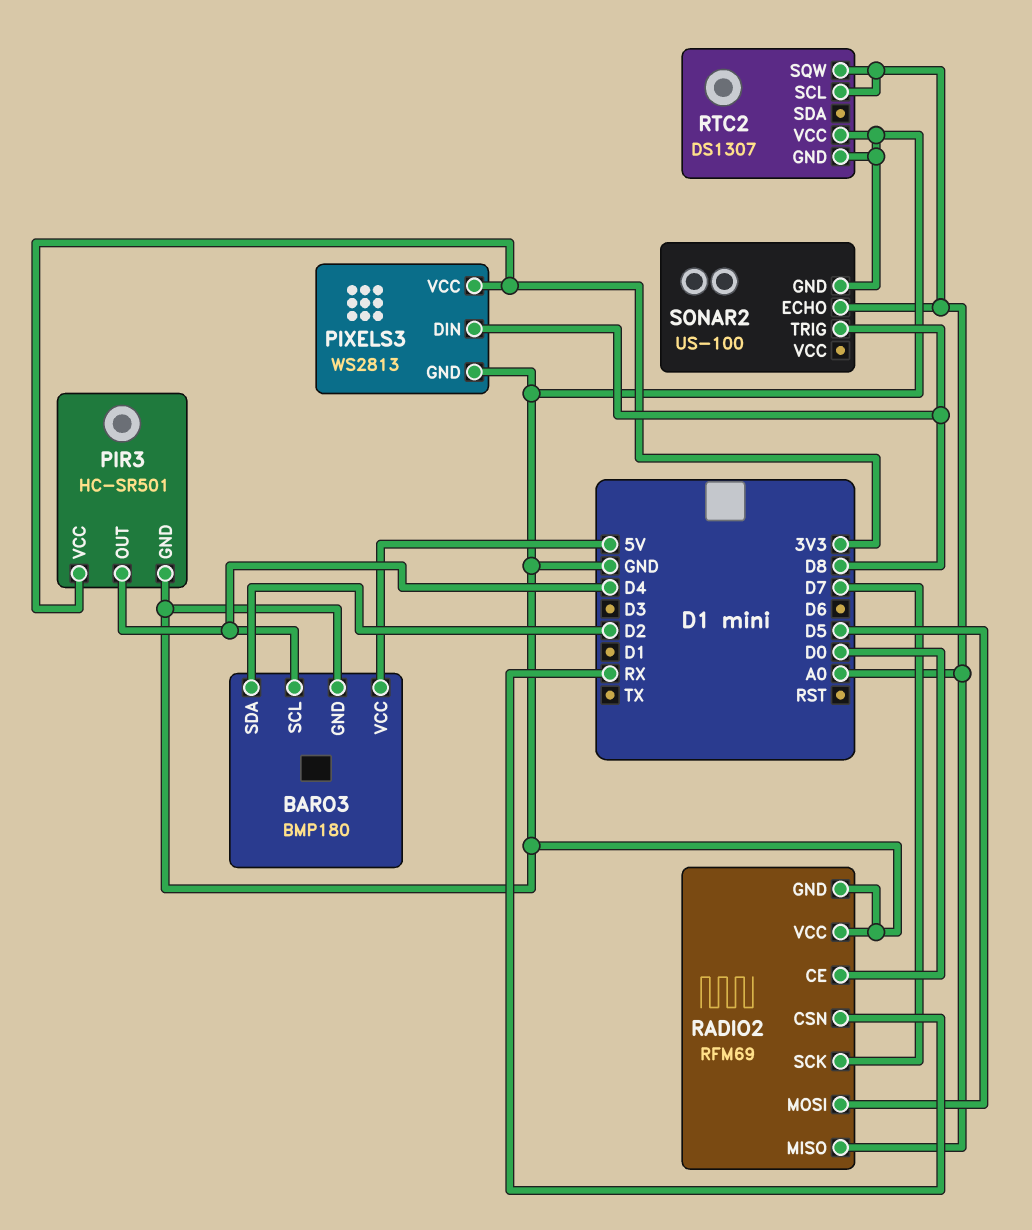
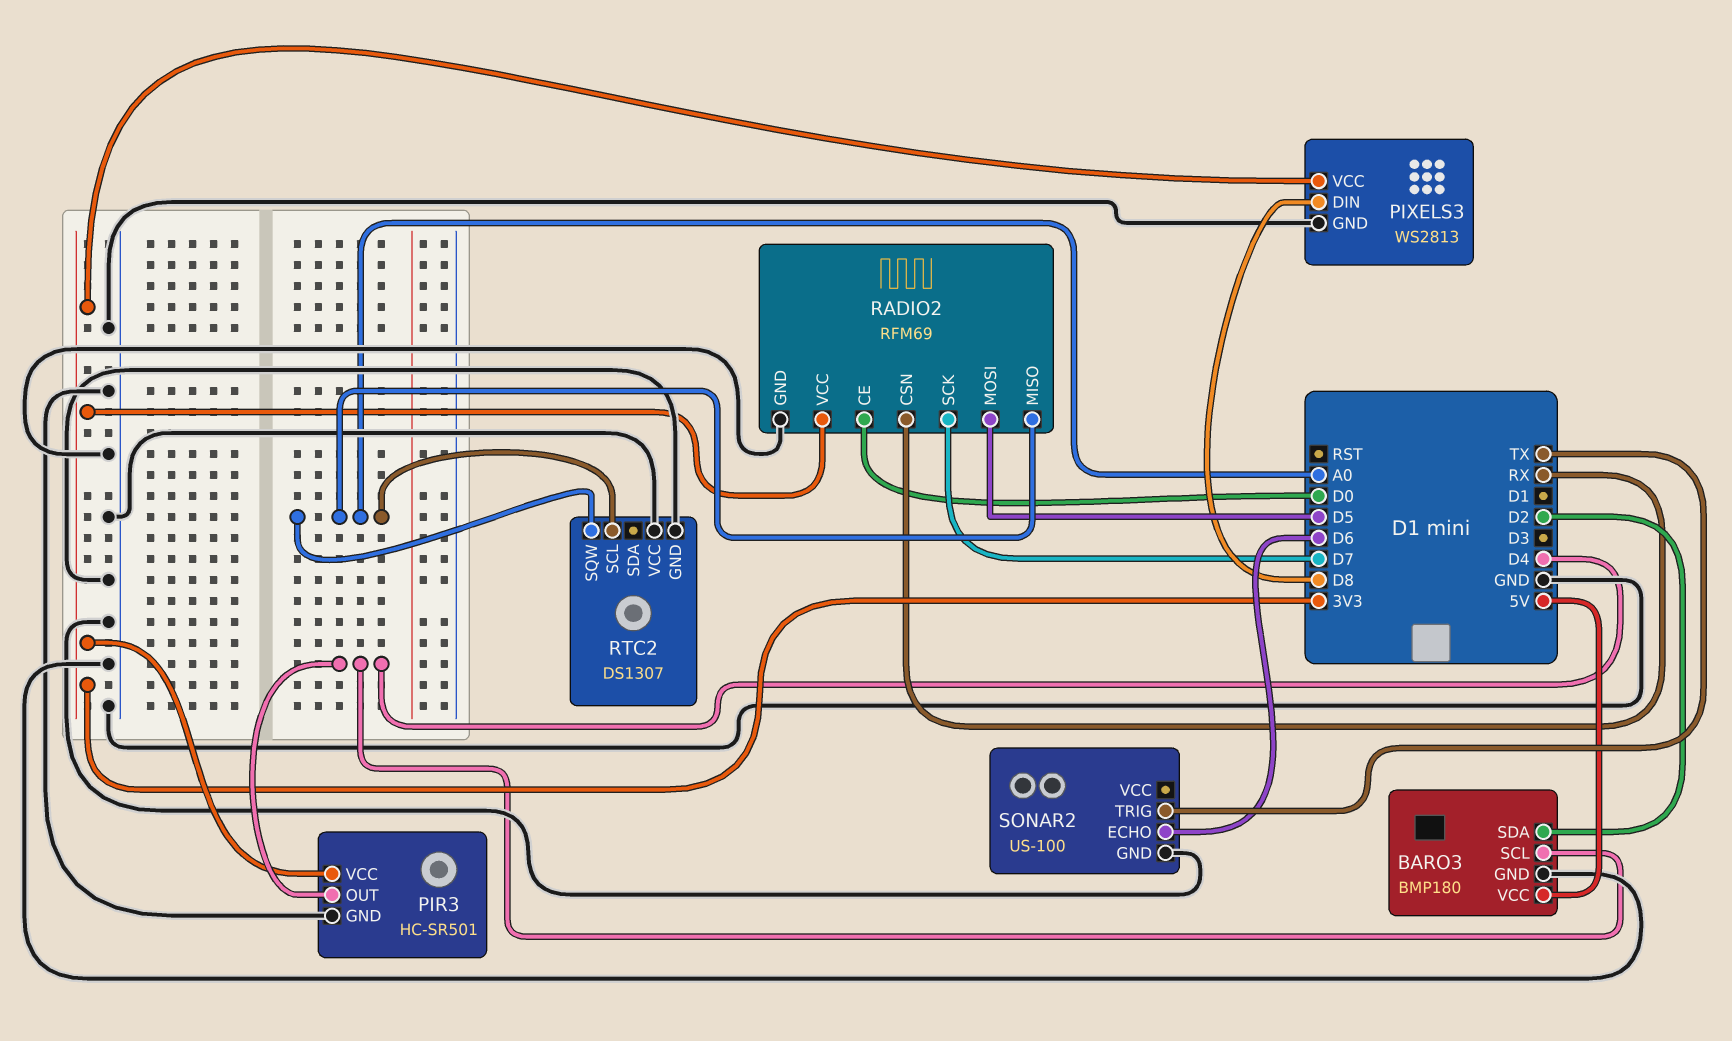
RADIO2 pin VCC: GND -> 3V3
SONAR2 pin ECHO: A0 -> D6
SONAR2 pin TRIG: D8 -> TX

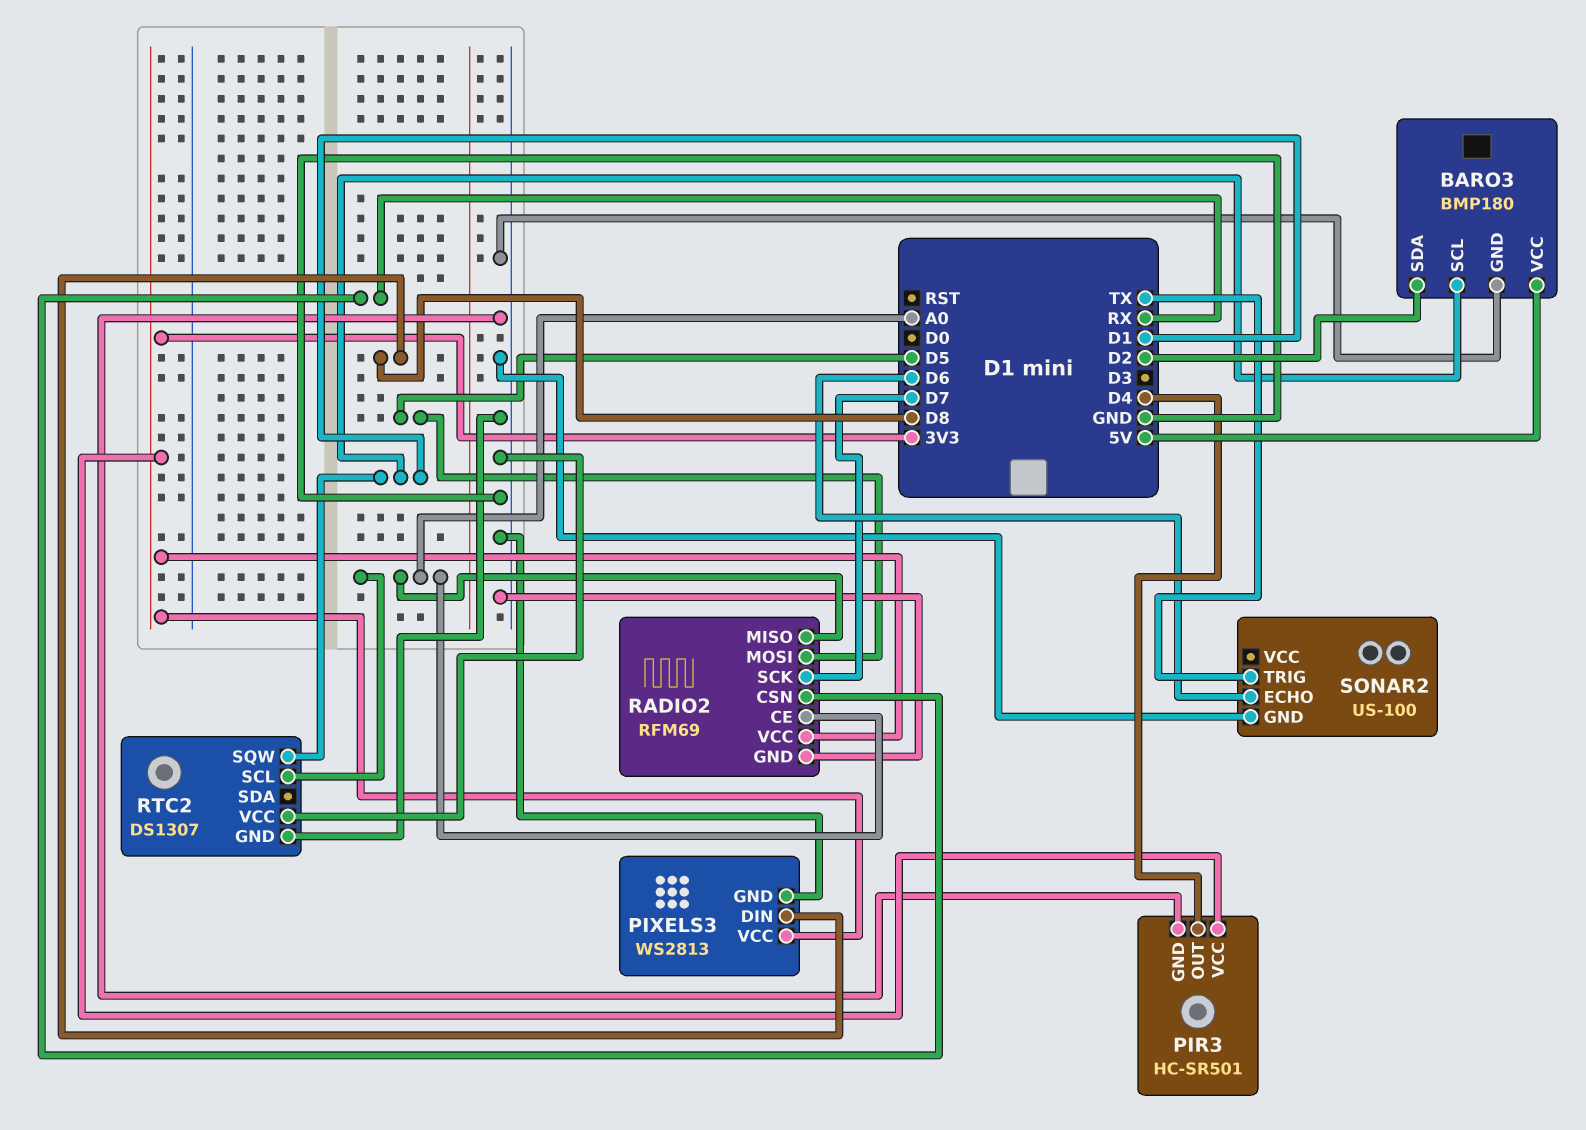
BARO3 pin SCL: D4 -> D1
RADIO2 pin CE: D0 -> A0
RTC2 pin SQW: A0 -> D1

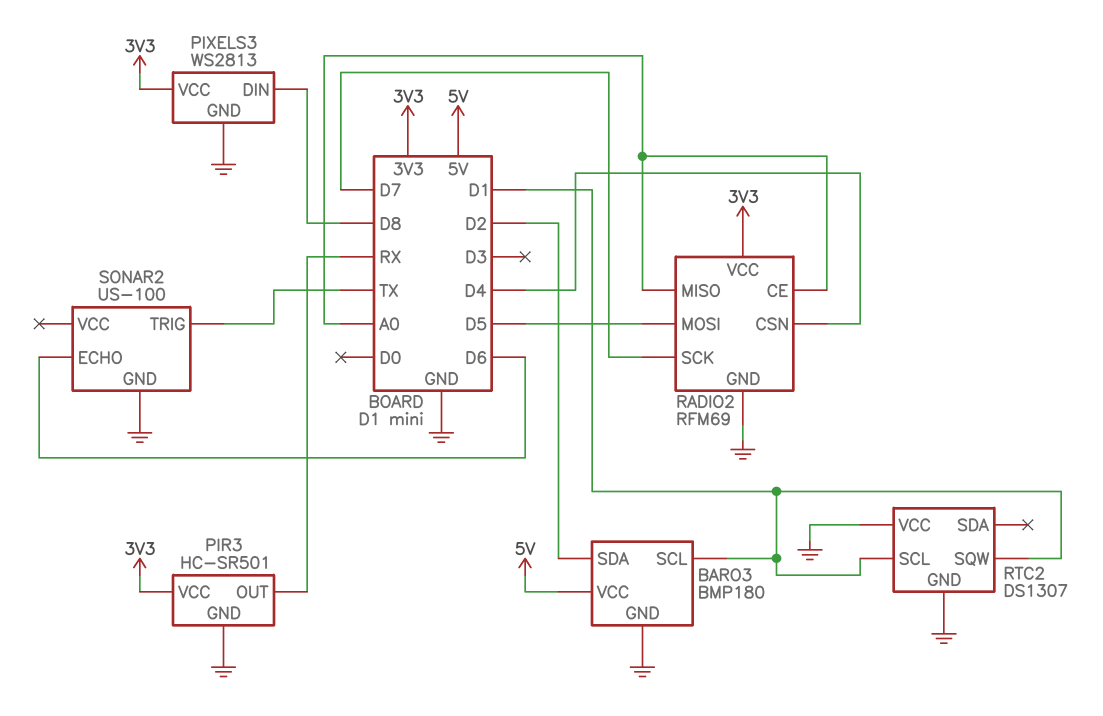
PIR3 pin OUT: D4 -> RX
RADIO2 pin CSN: RX -> D4
RTC2 pin SCL: A0 -> D1

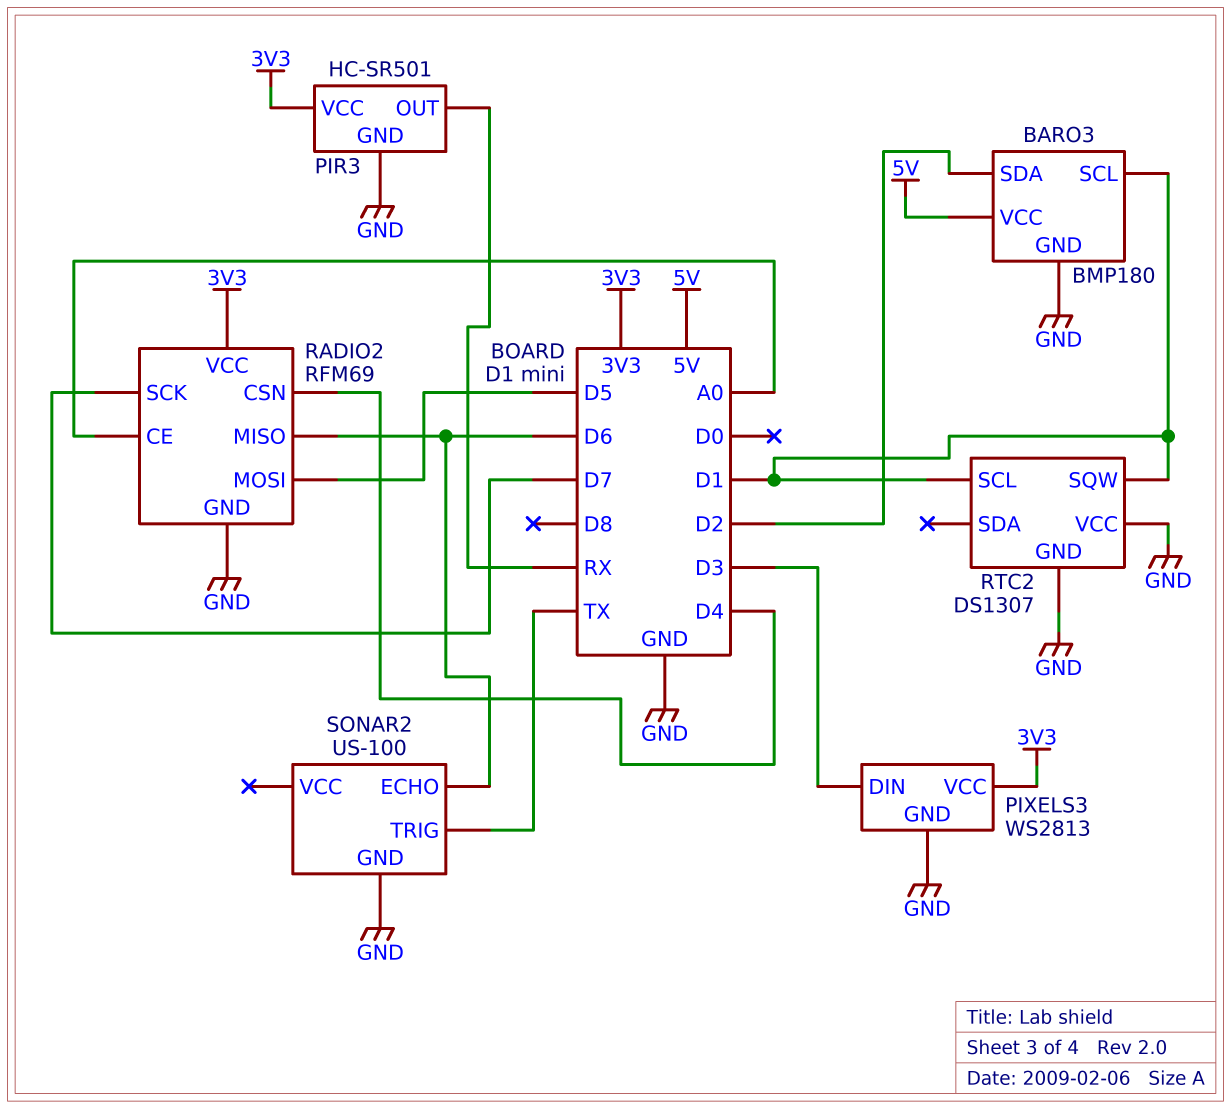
PIXELS3 pin DIN: D8 -> D3
RADIO2 pin MISO: A0 -> D6

